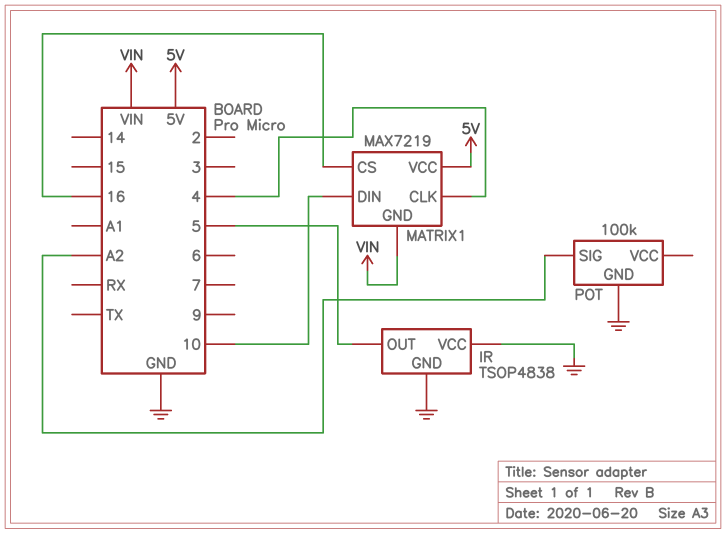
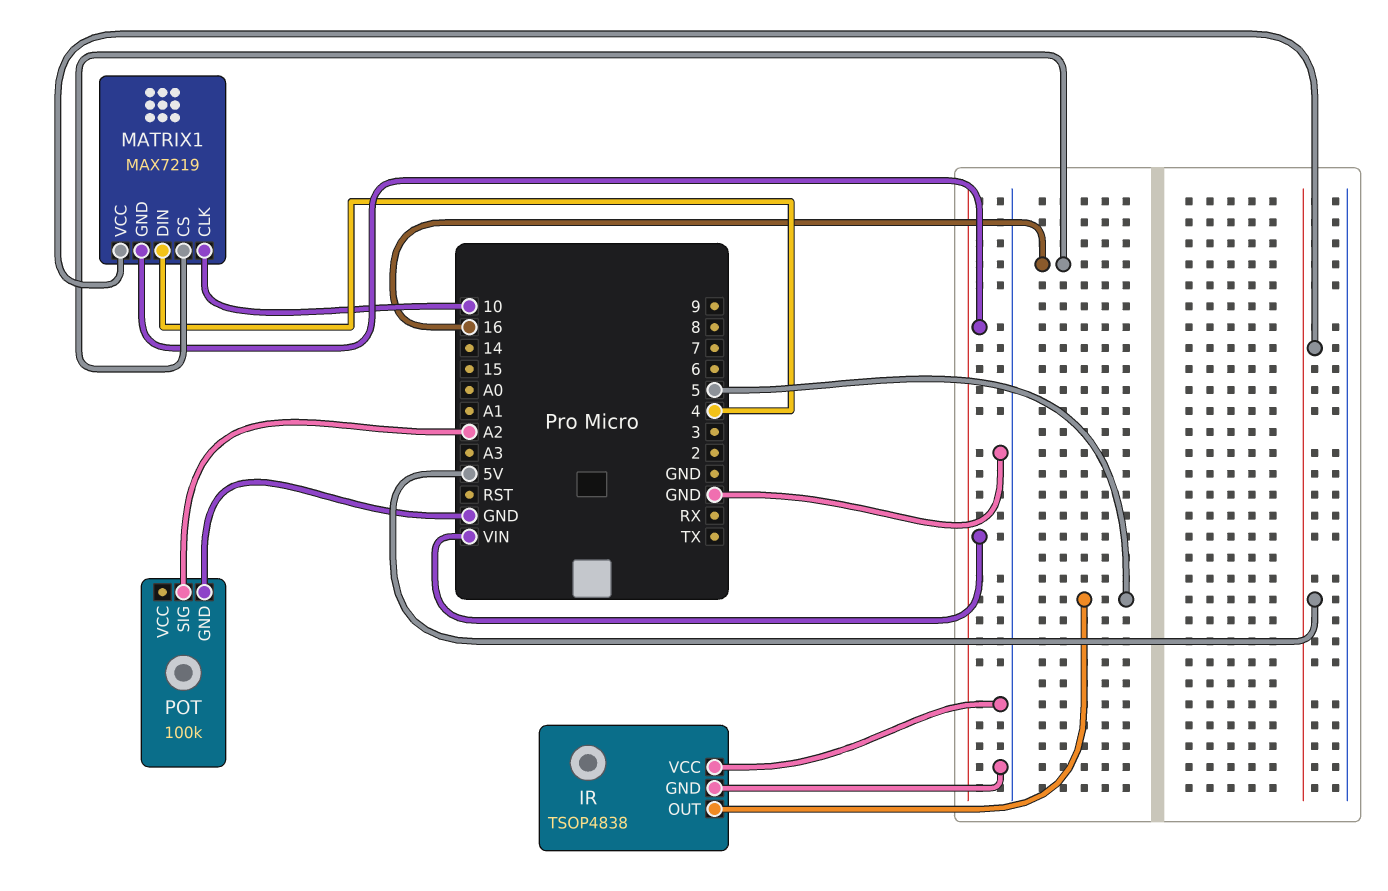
MATRIX1 pin CLK: 4 -> 10
MATRIX1 pin DIN: 10 -> 4

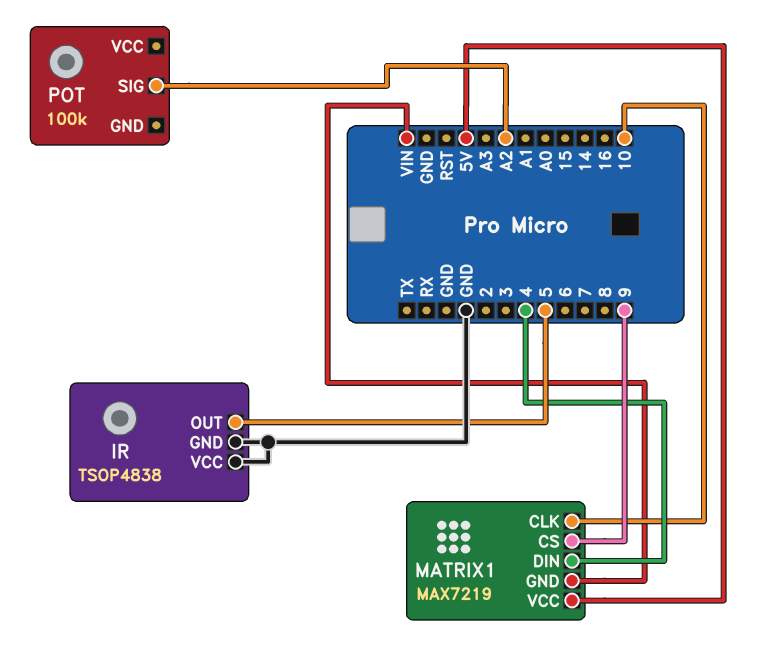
MATRIX1 pin CS: 16 -> 9
POT pin GND: GND -> none

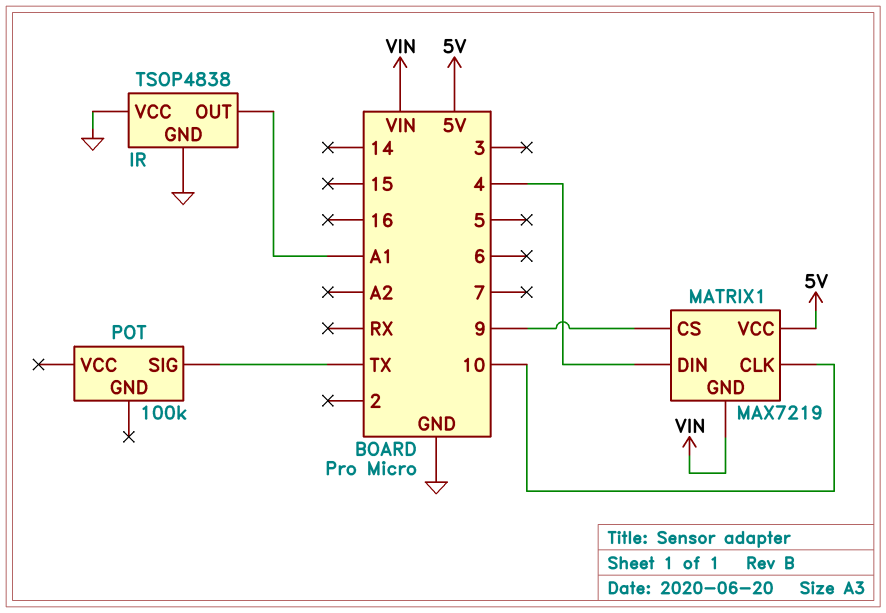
IR pin OUT: 5 -> A1
POT pin SIG: A2 -> TX

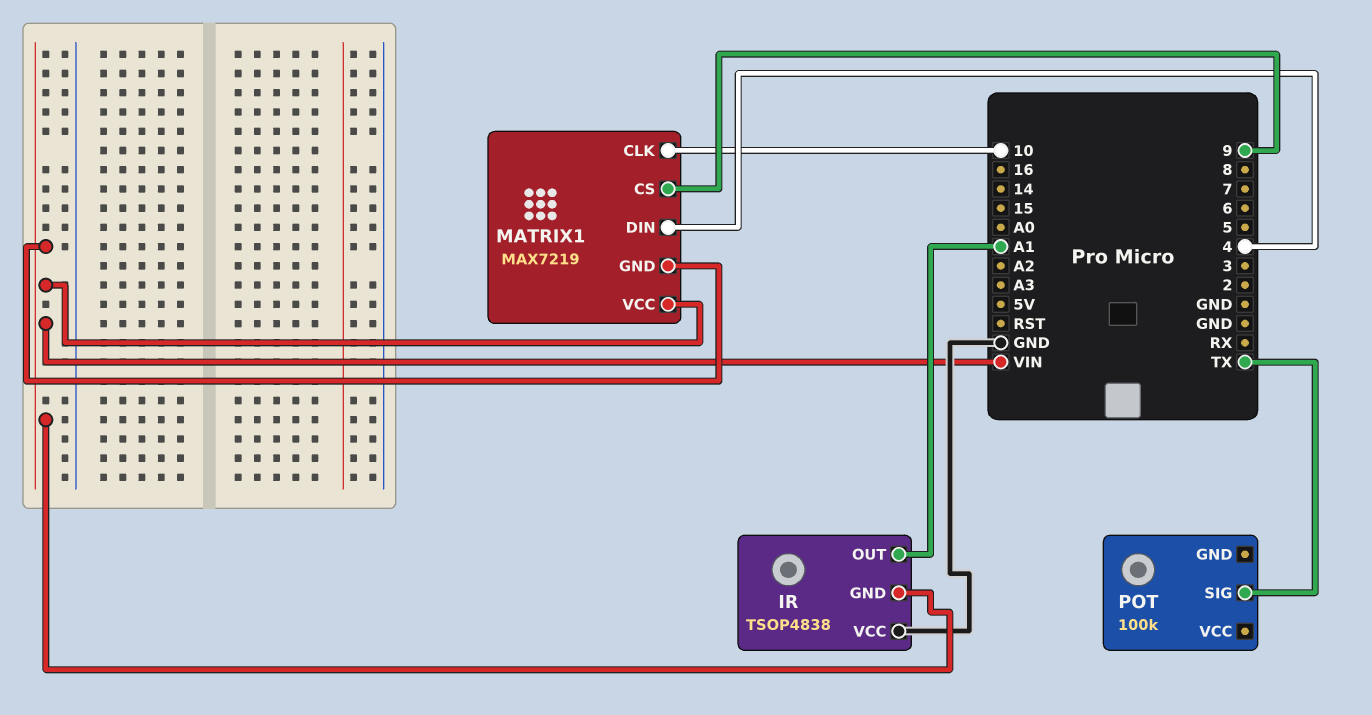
IR pin GND: GND -> VIN
MATRIX1 pin VCC: 5V -> VIN

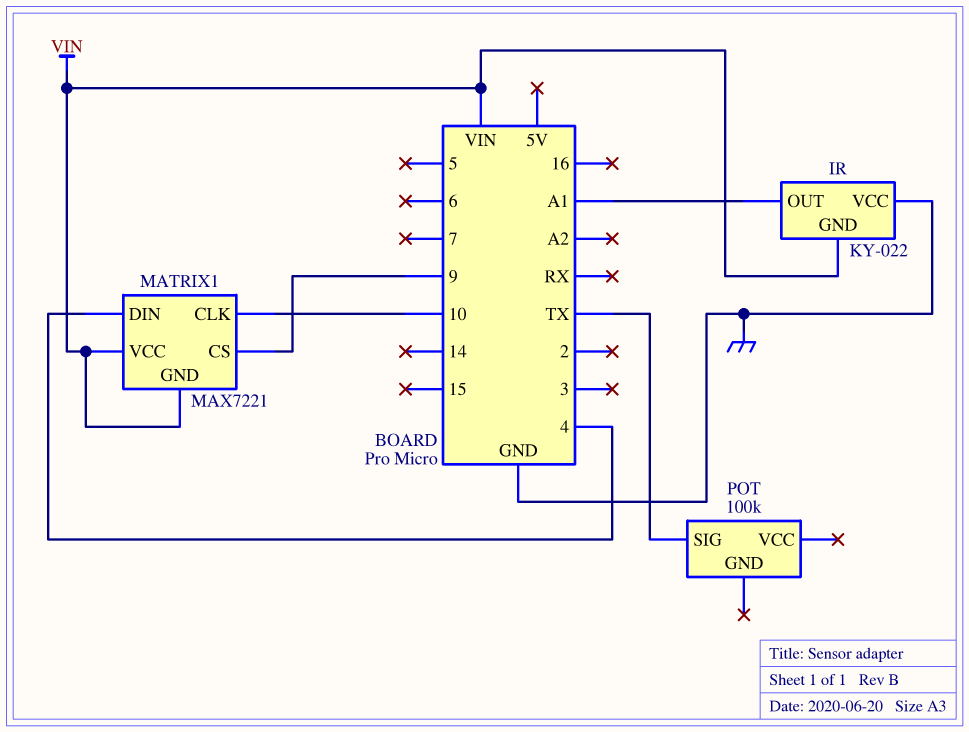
IR: TSOP4838 -> KY-022
MATRIX1: MAX7219 -> MAX7221

